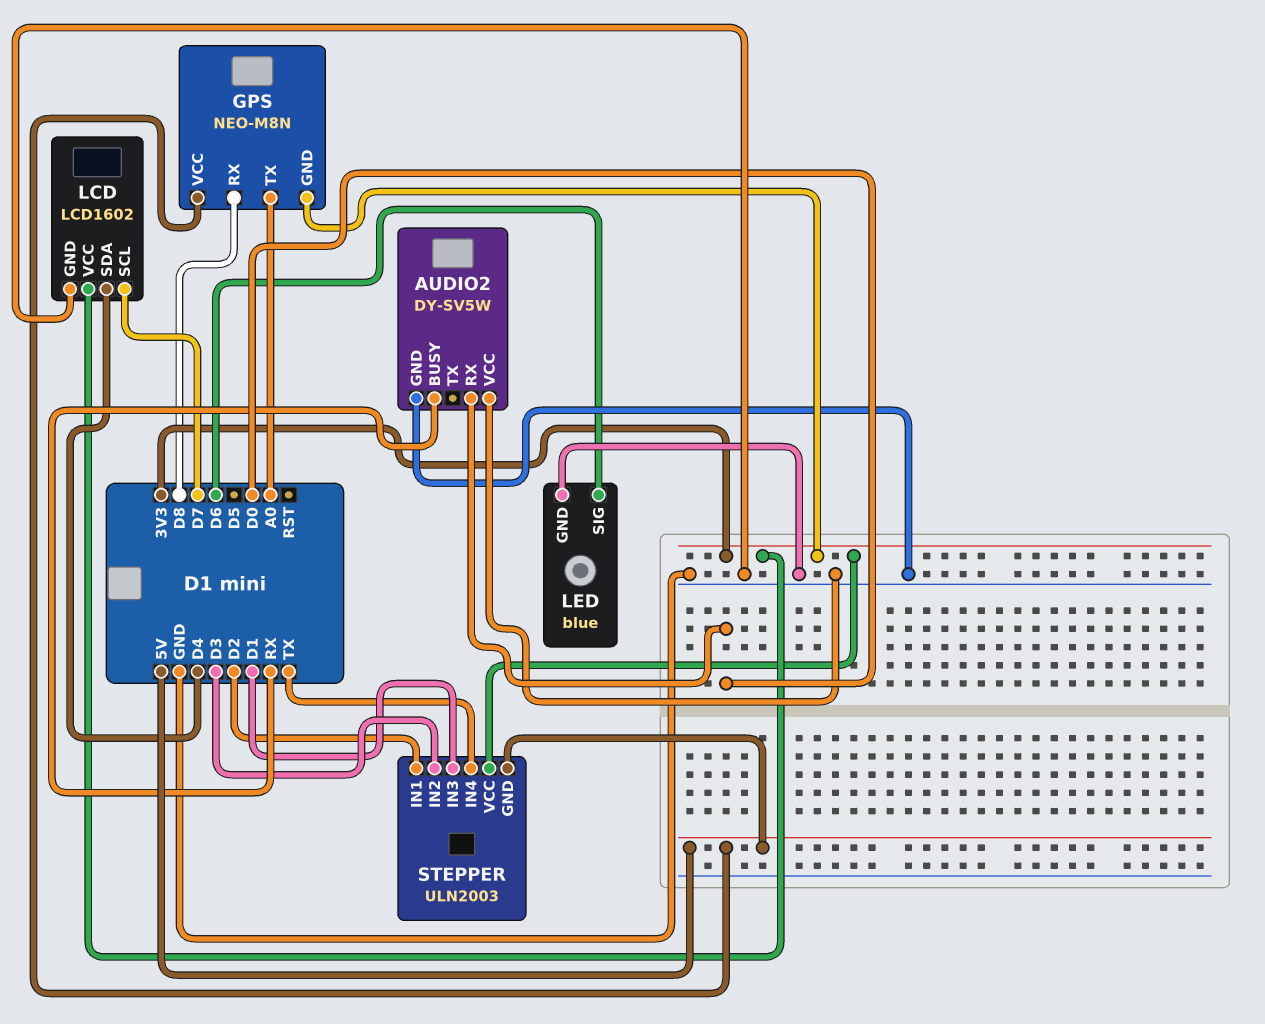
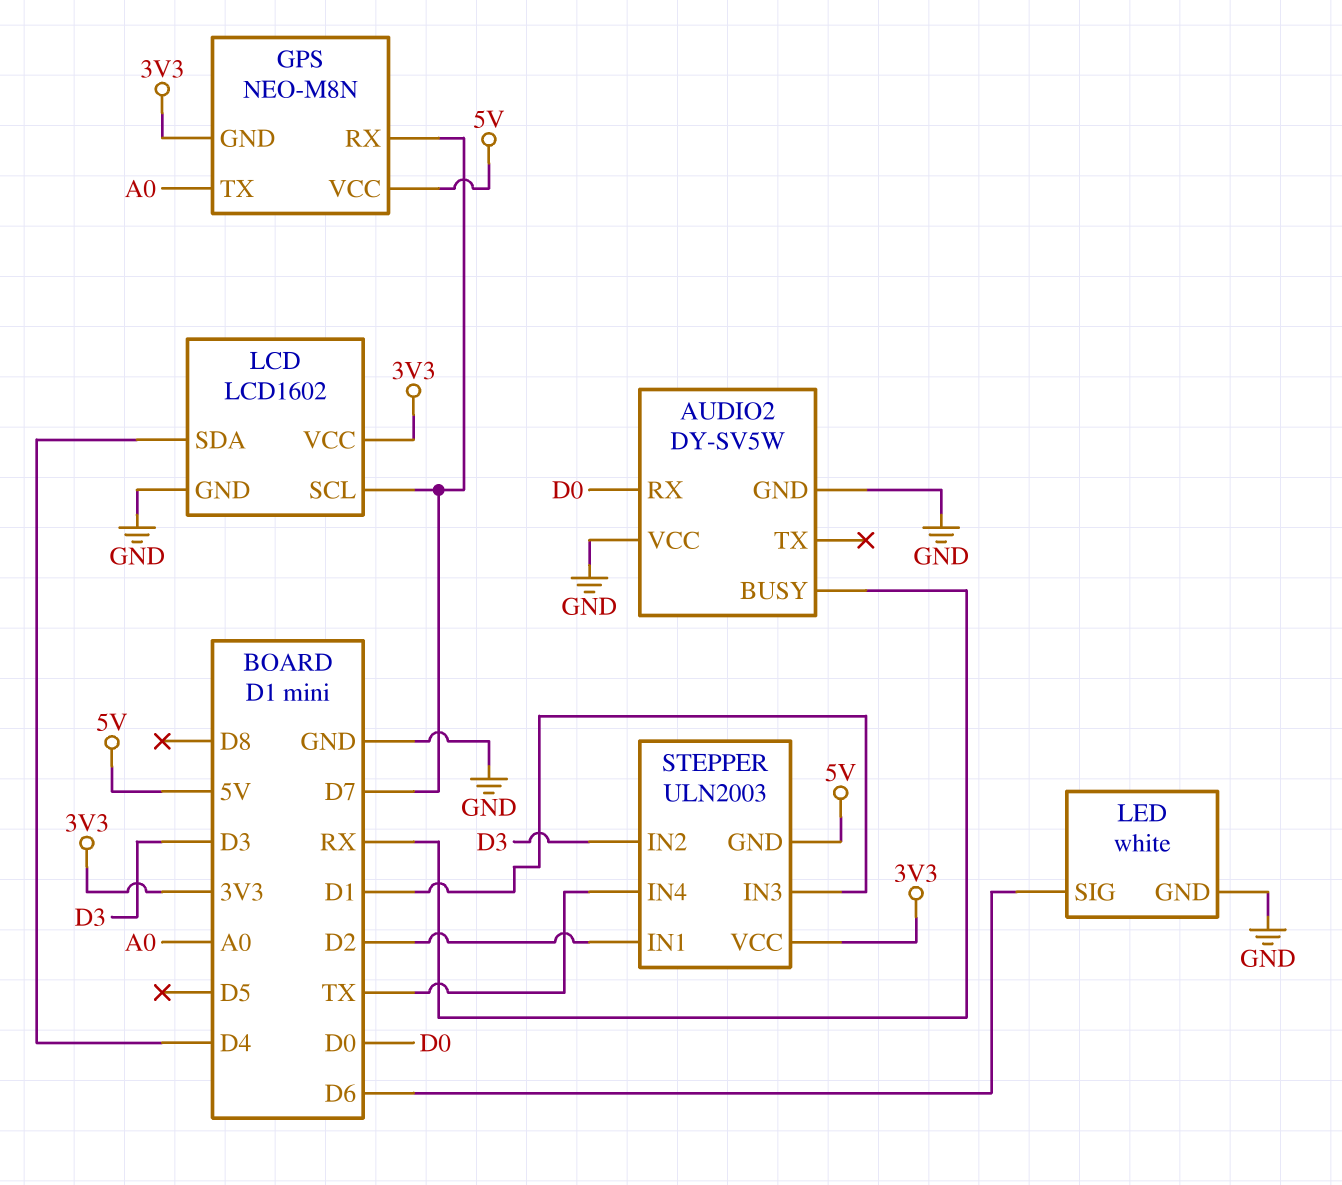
GPS pin RX: D8 -> D7
LED: blue -> white

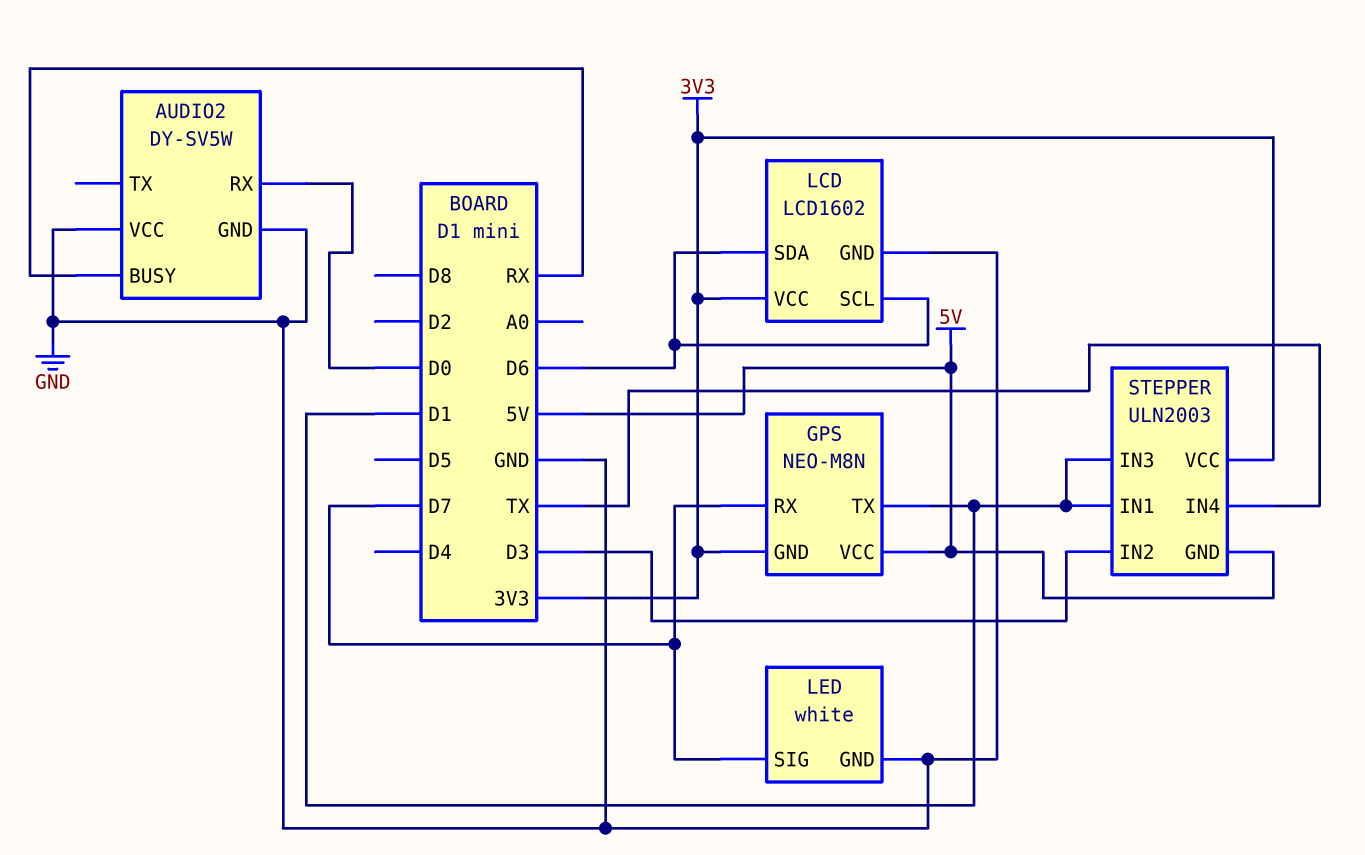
GPS pin TX: A0 -> D1
LCD pin SCL: D7 -> D6
LCD pin SDA: D4 -> D6
LED pin SIG: D6 -> D7
STEPPER pin IN1: D2 -> D1

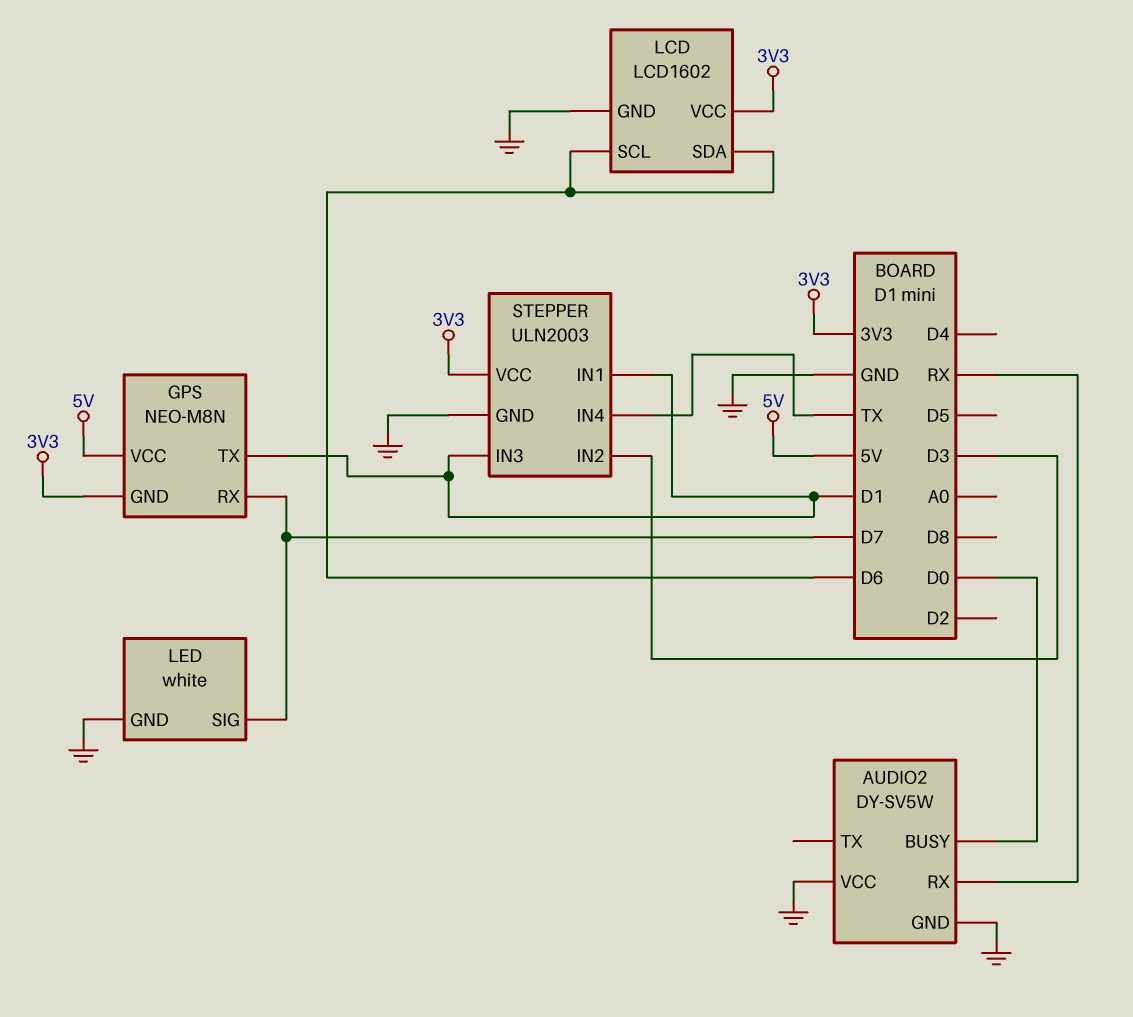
AUDIO2 pin BUSY: RX -> D0
AUDIO2 pin RX: D0 -> RX
STEPPER pin GND: 5V -> GND

